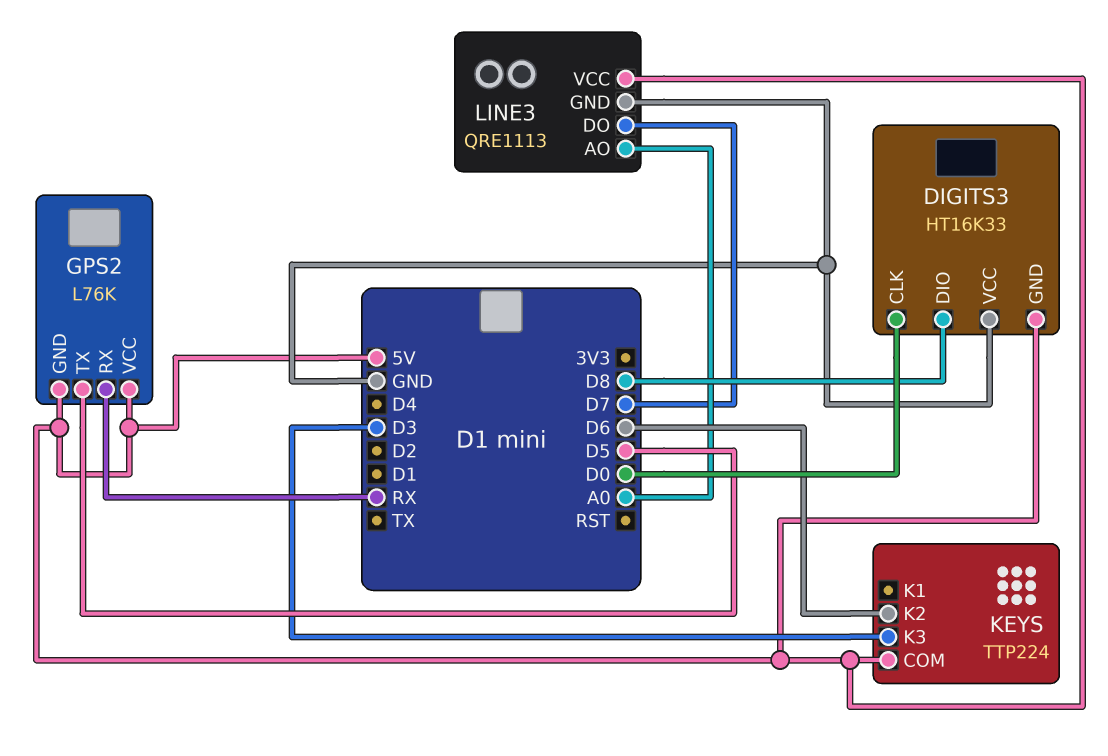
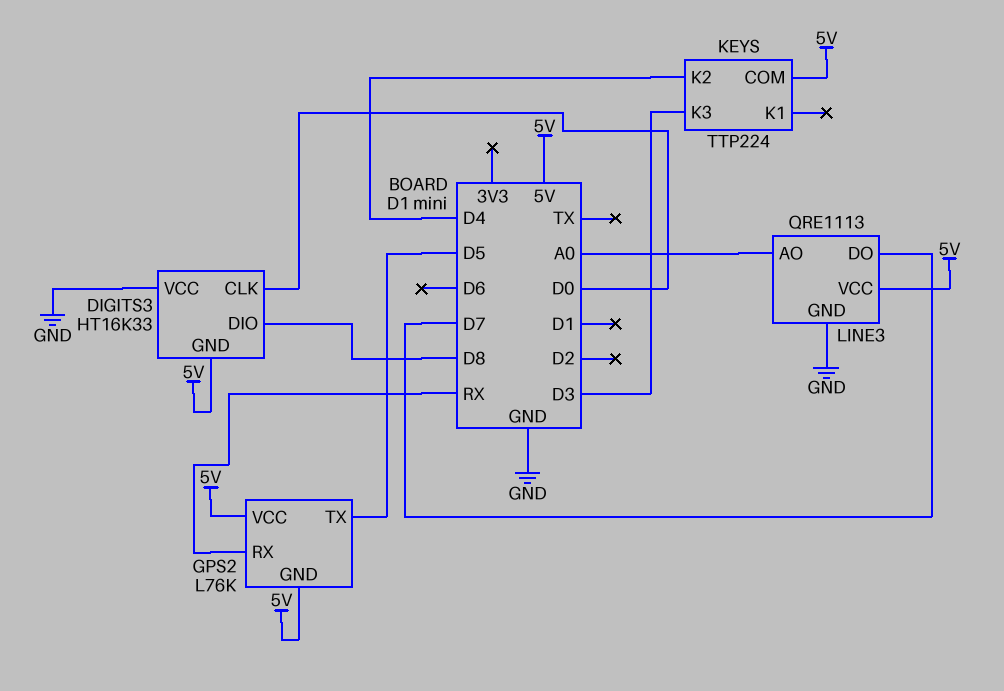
KEYS pin K2: D6 -> D4

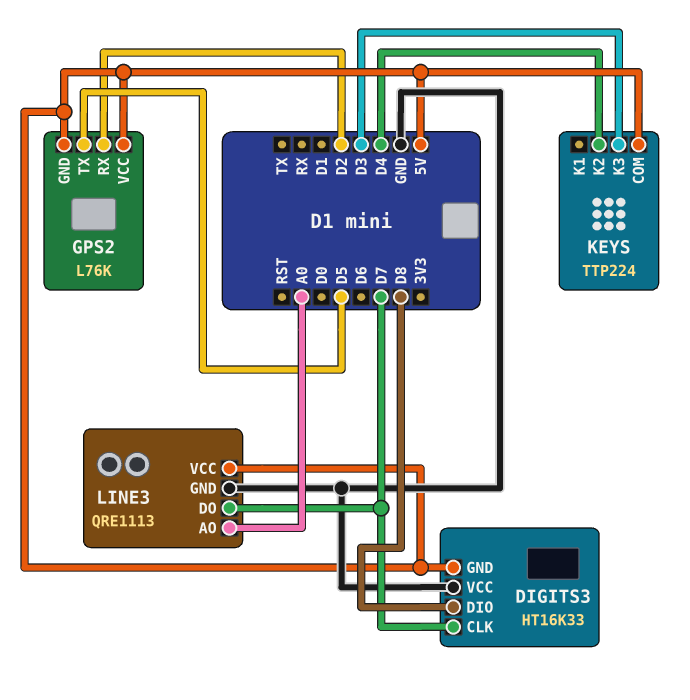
DIGITS3 pin CLK: D0 -> D7
GPS2 pin RX: RX -> D2

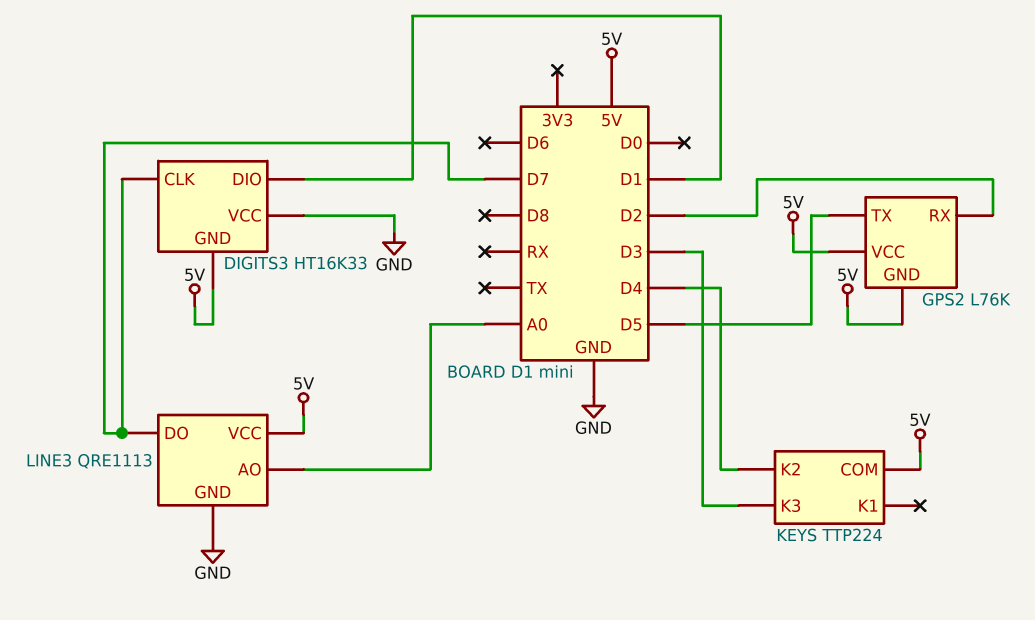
DIGITS3 pin DIO: D8 -> D1

